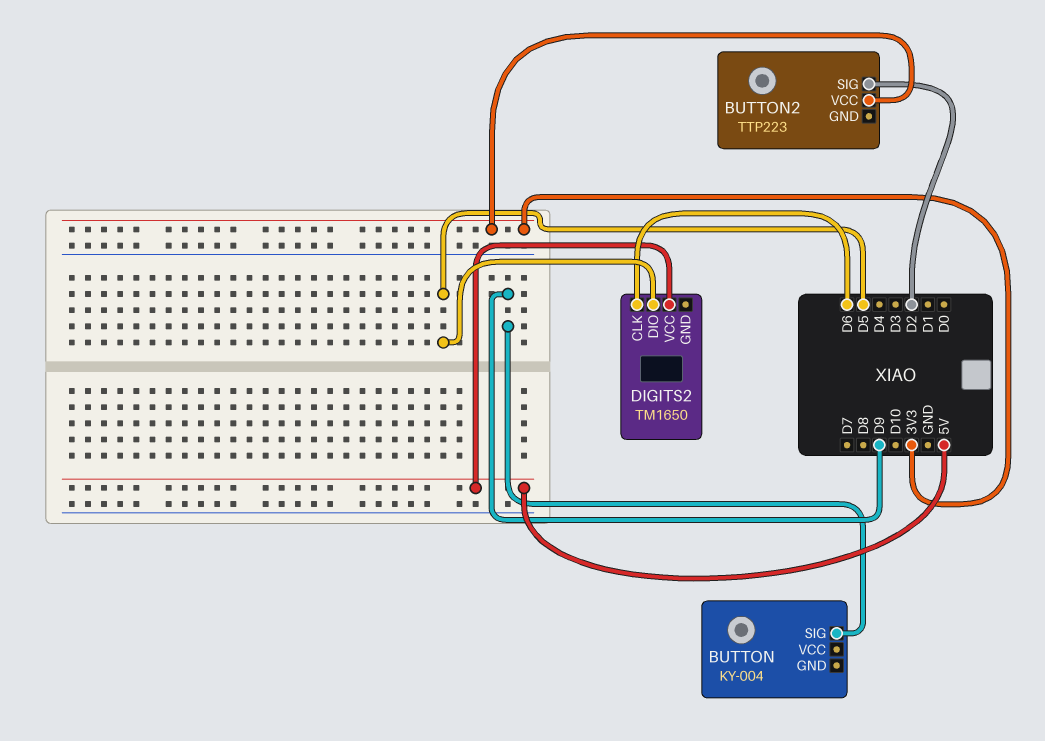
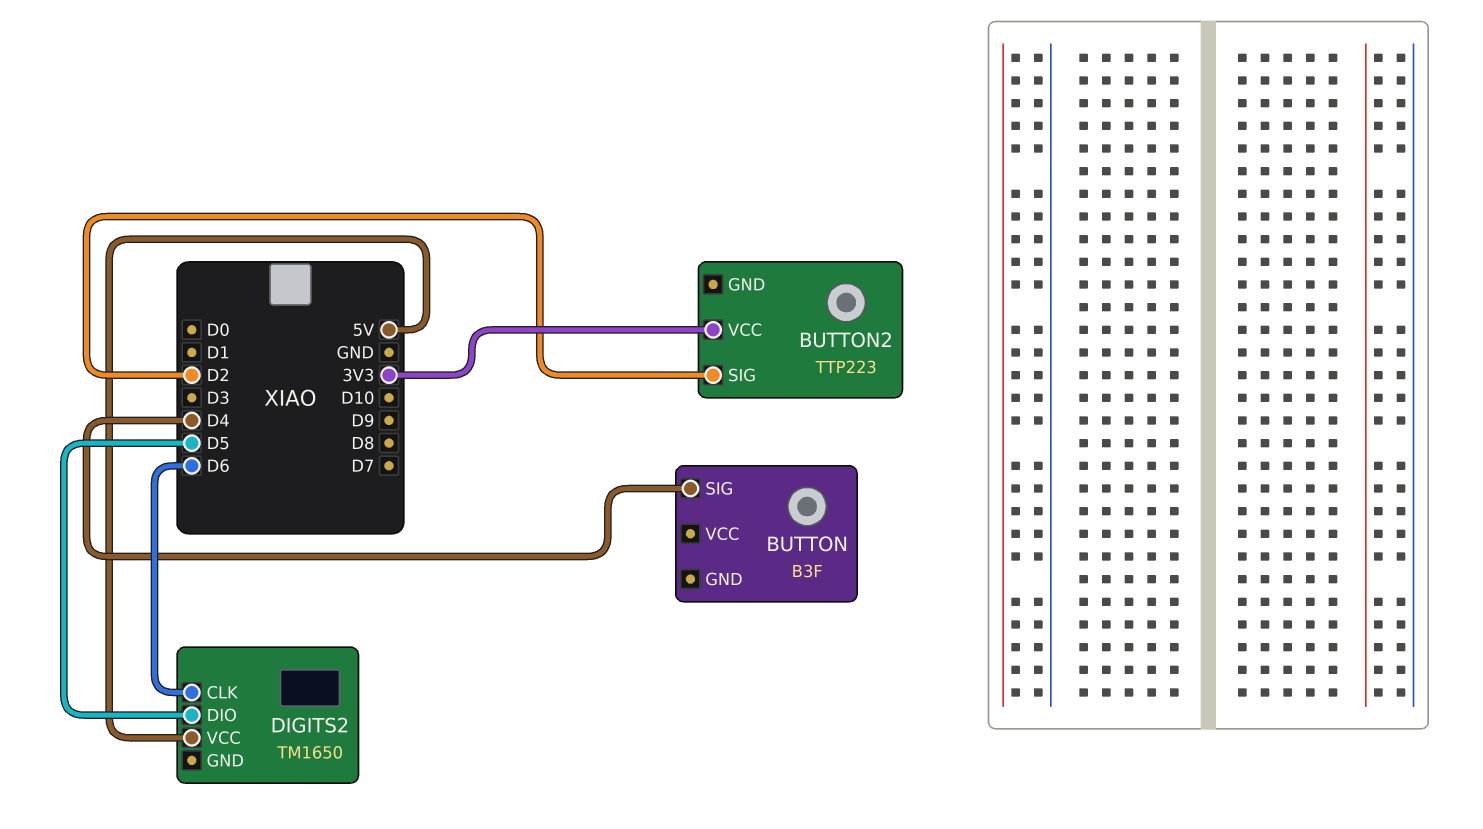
BUTTON: KY-004 -> B3F
BUTTON pin SIG: D9 -> D4

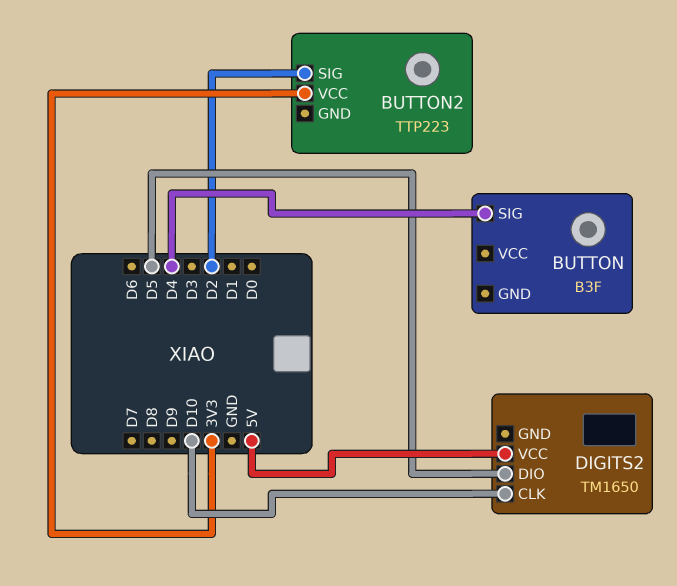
DIGITS2 pin CLK: D6 -> D10

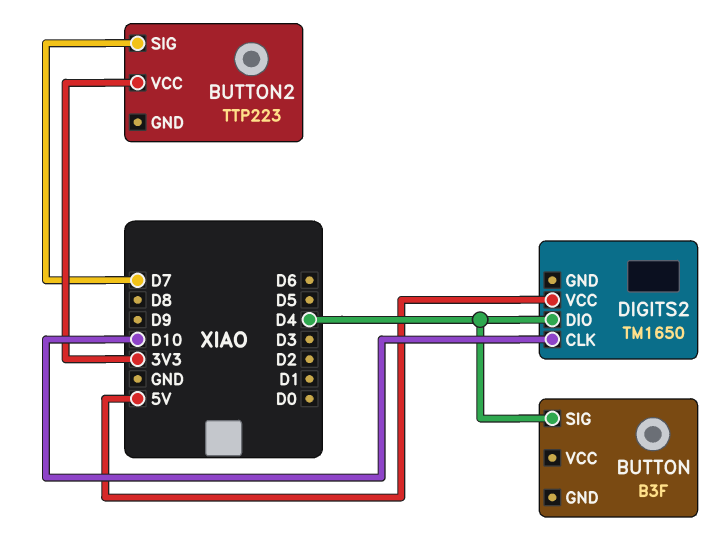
BUTTON2 pin SIG: D2 -> D7
DIGITS2 pin DIO: D5 -> D4

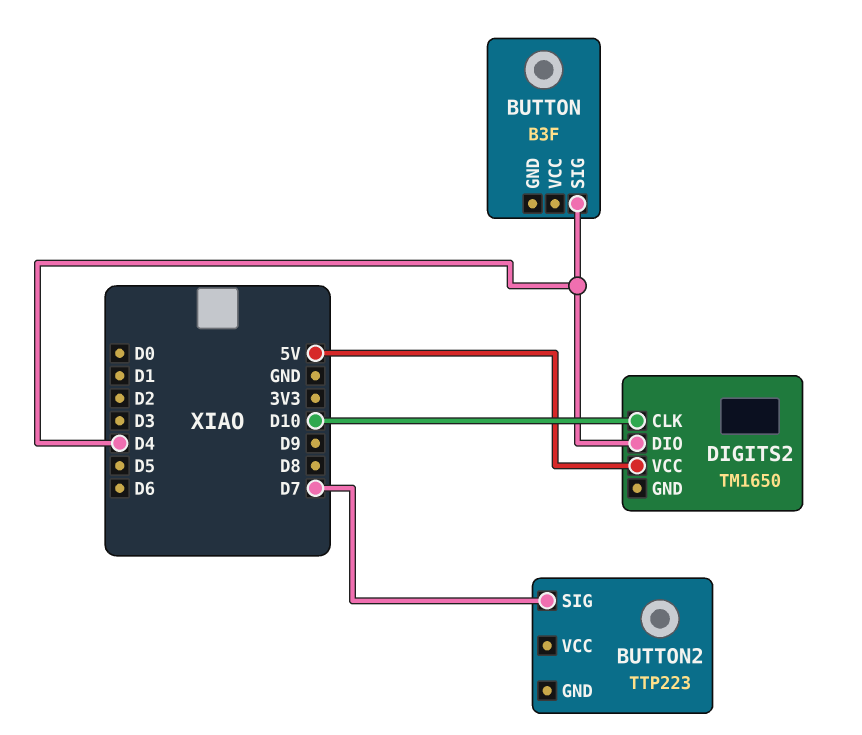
BUTTON2 pin VCC: 3V3 -> none

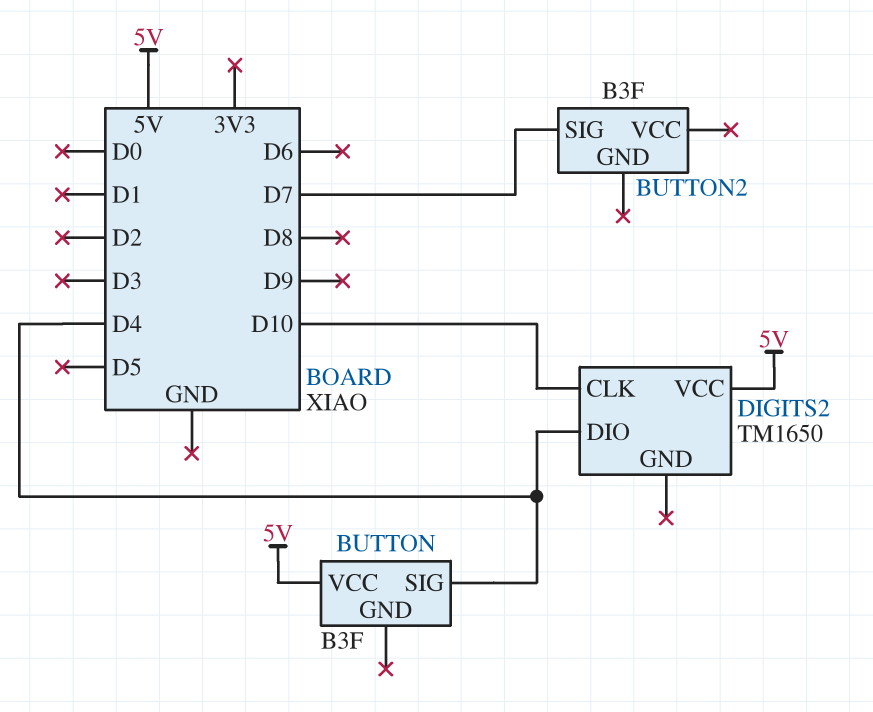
BUTTON pin VCC: none -> 5V
BUTTON2: TTP223 -> B3F

